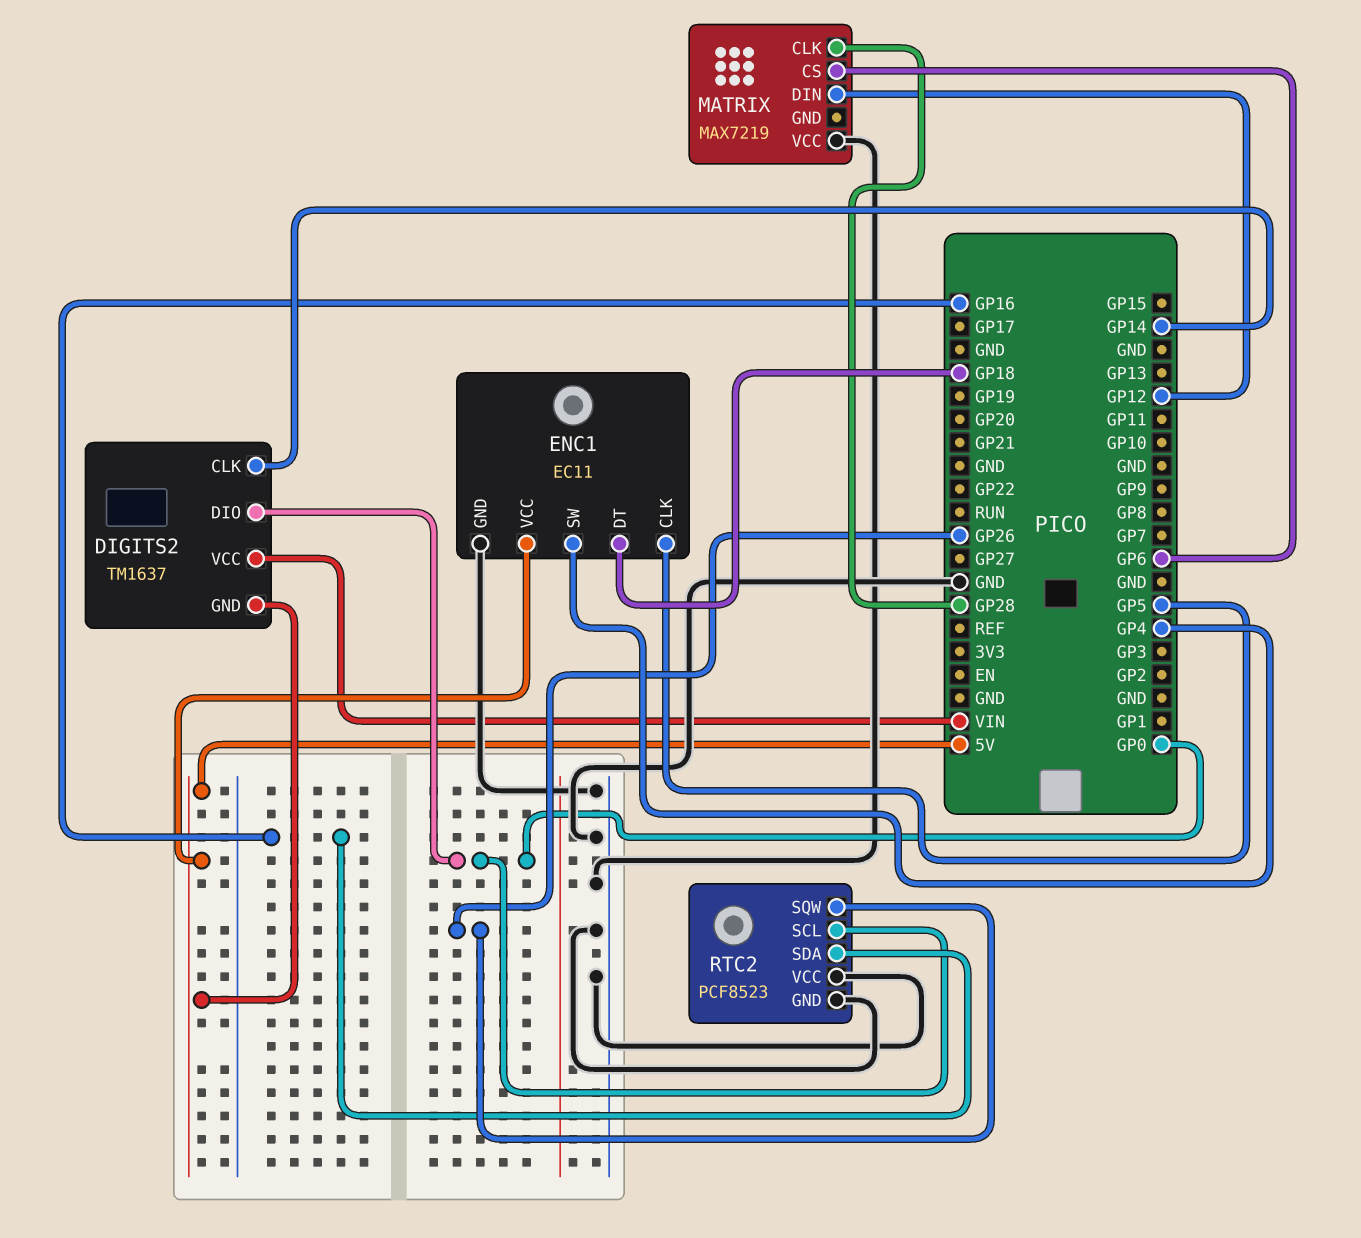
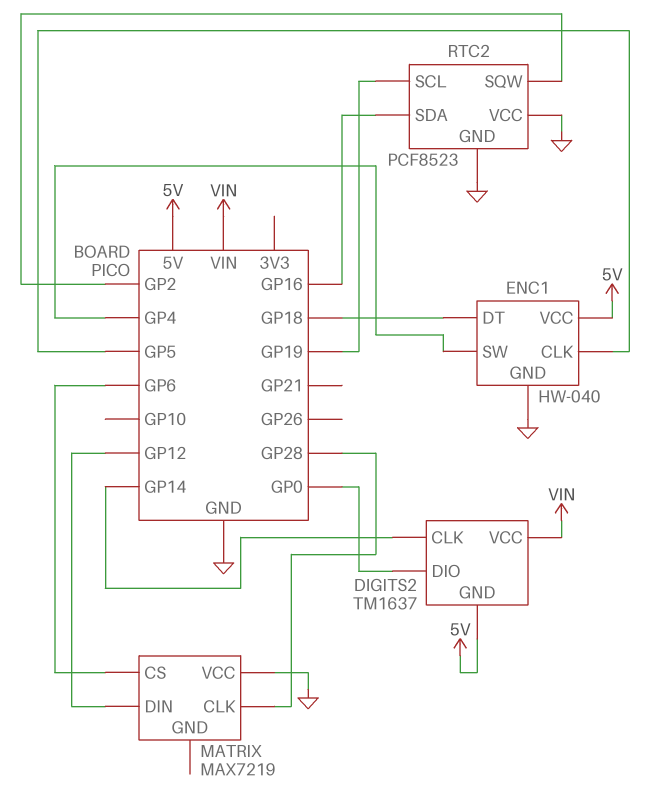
ENC1: EC11 -> HW-040
RTC2 pin SCL: GP0 -> GP19
RTC2 pin SQW: GP26 -> GP2

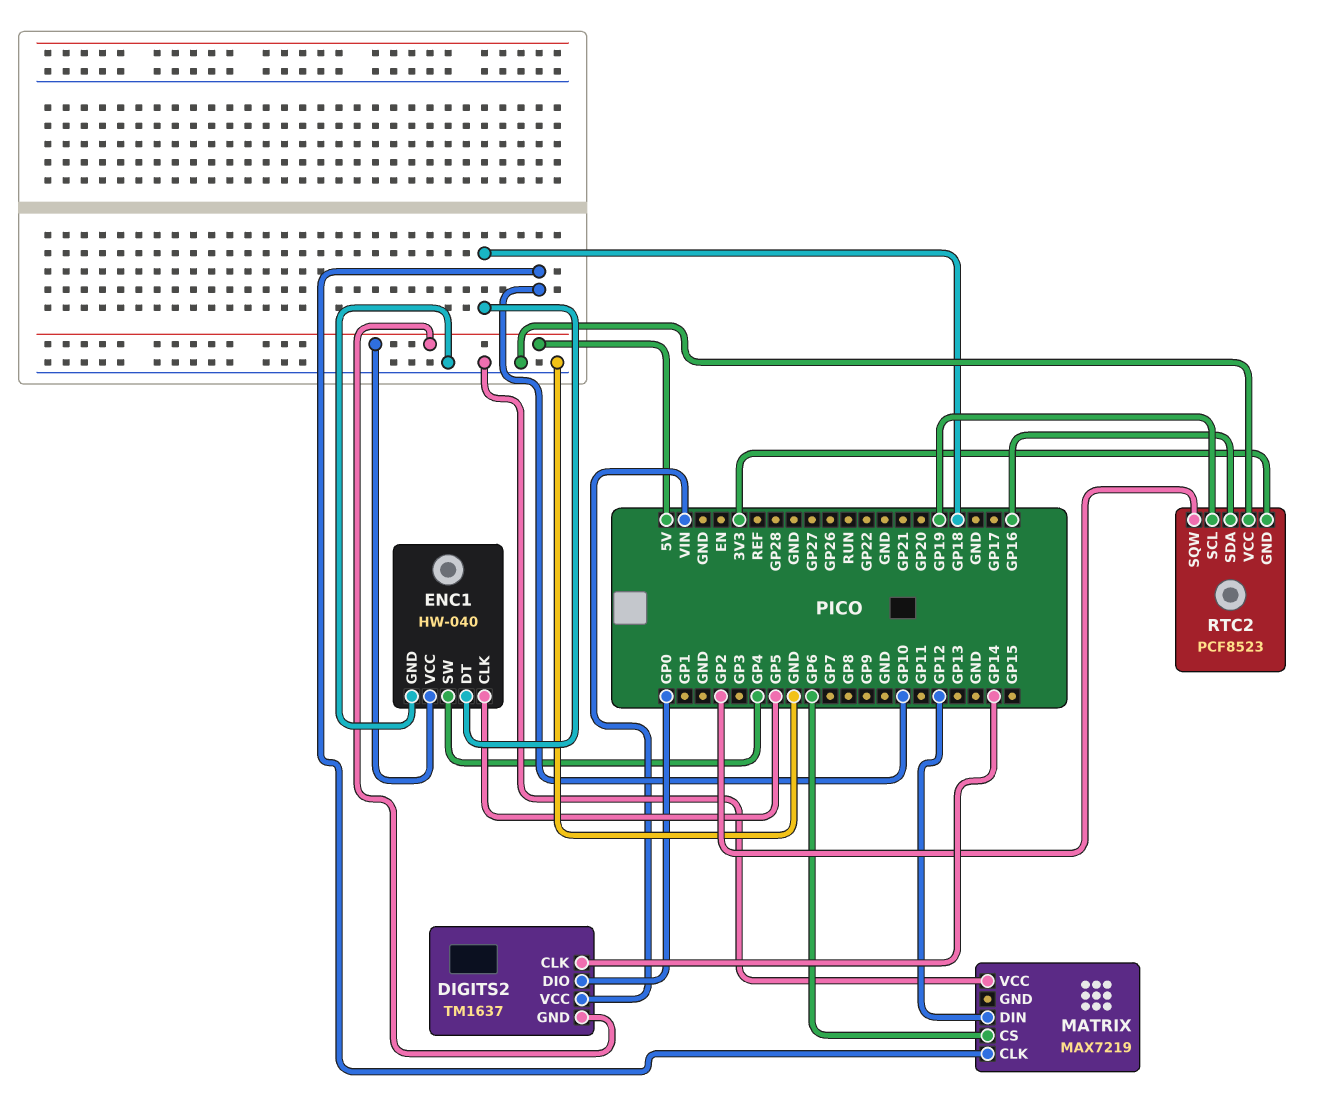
MATRIX pin CLK: GP28 -> GP10
RTC2 pin GND: GND -> 3V3

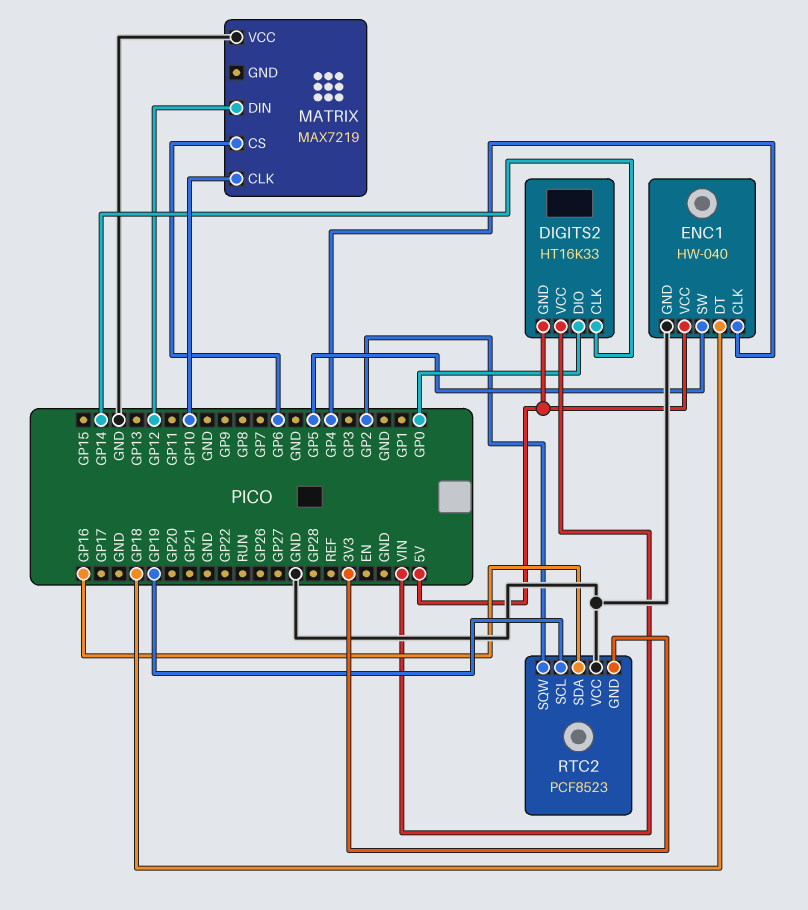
DIGITS2: TM1637 -> HT16K33
ENC1 pin CLK: GP5 -> GP4
ENC1 pin SW: GP4 -> GP5

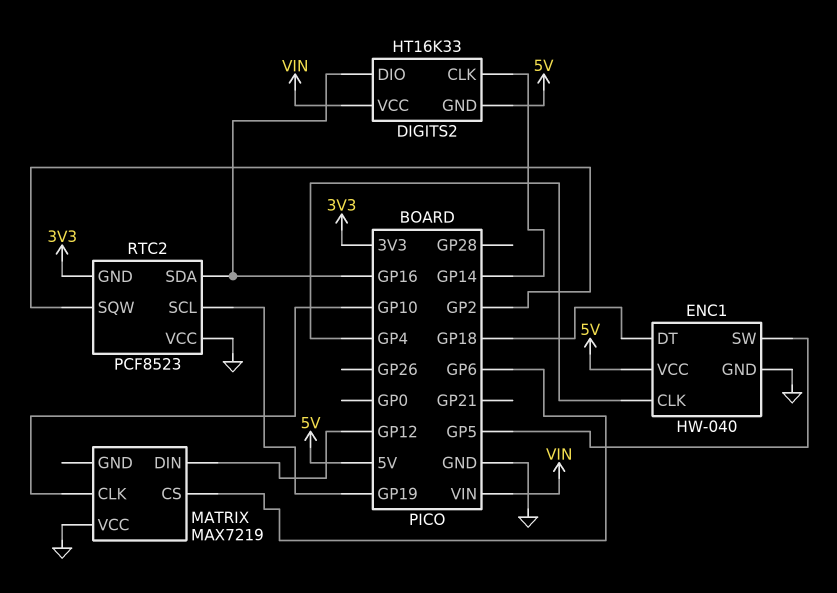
DIGITS2 pin DIO: GP0 -> GP16

